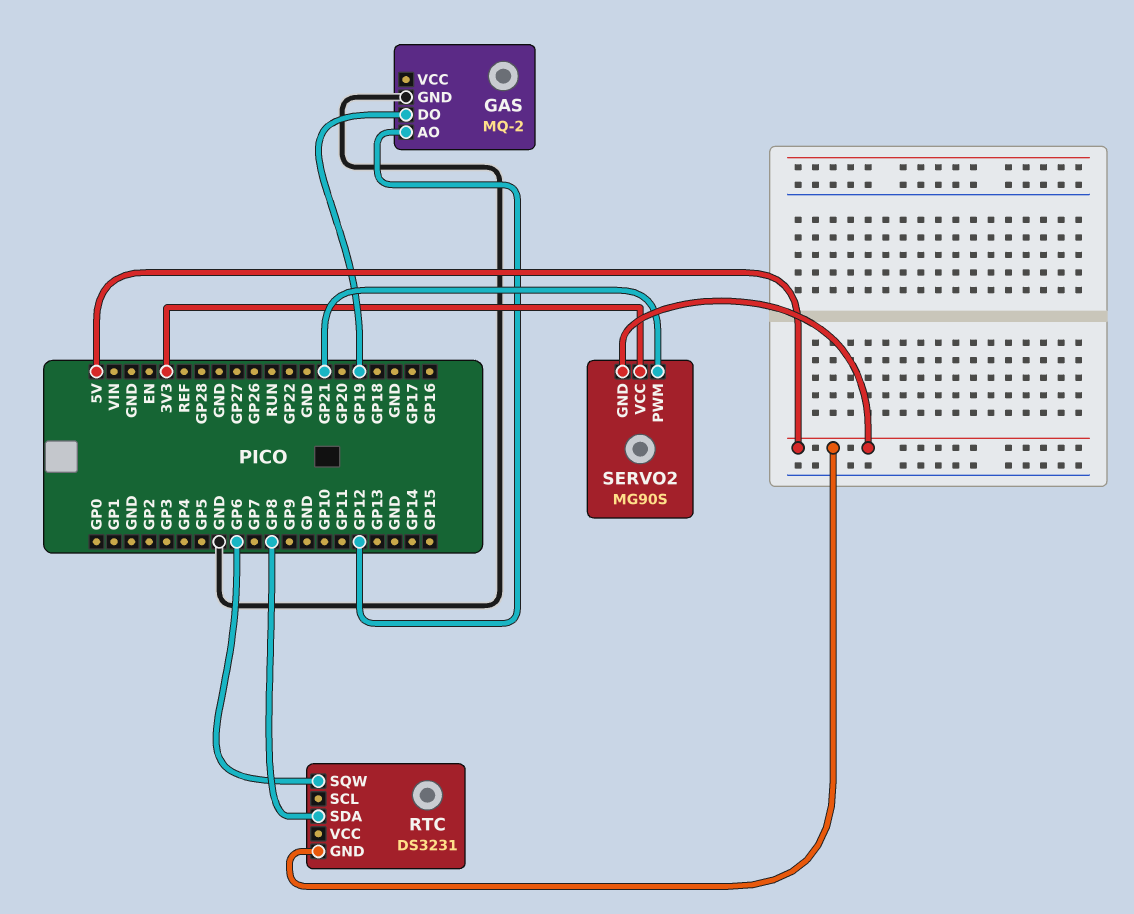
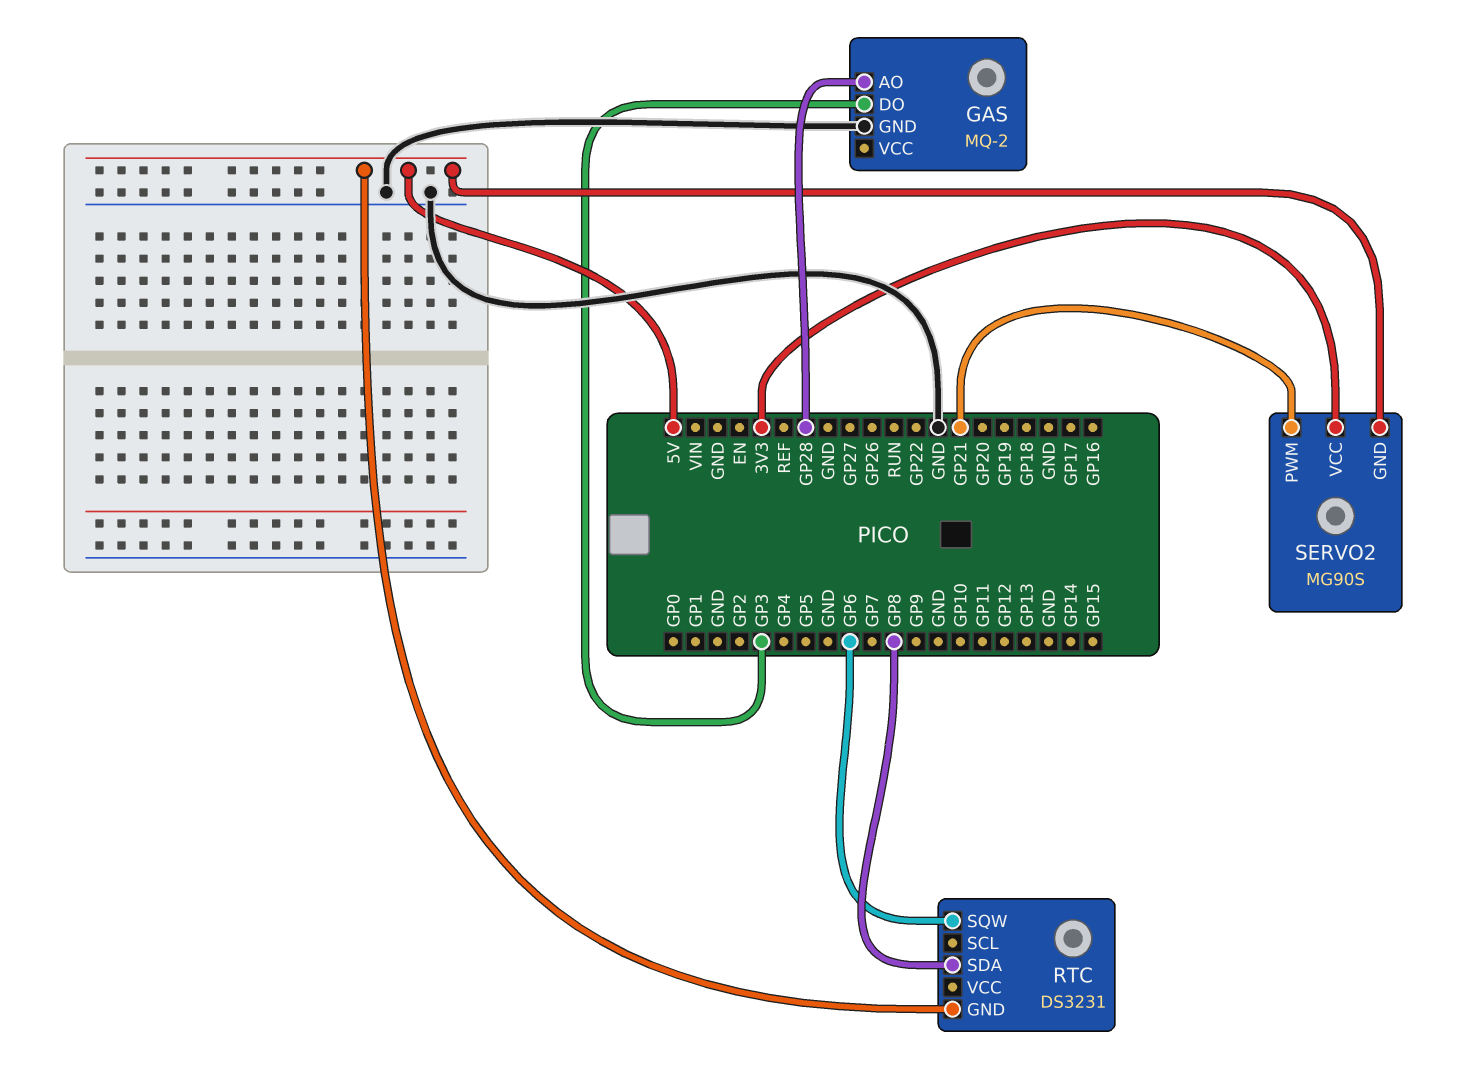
GAS pin AO: GP12 -> GP28
GAS pin DO: GP19 -> GP3

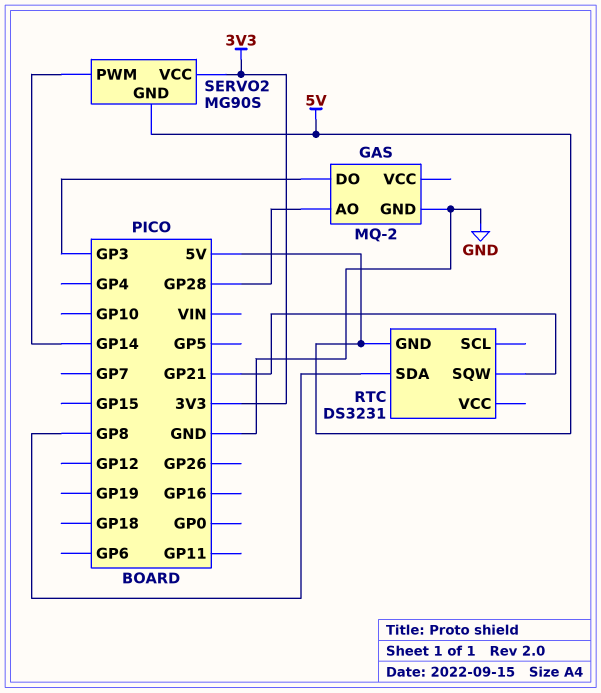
RTC pin SQW: GP6 -> GP21
SERVO2 pin PWM: GP21 -> GP14

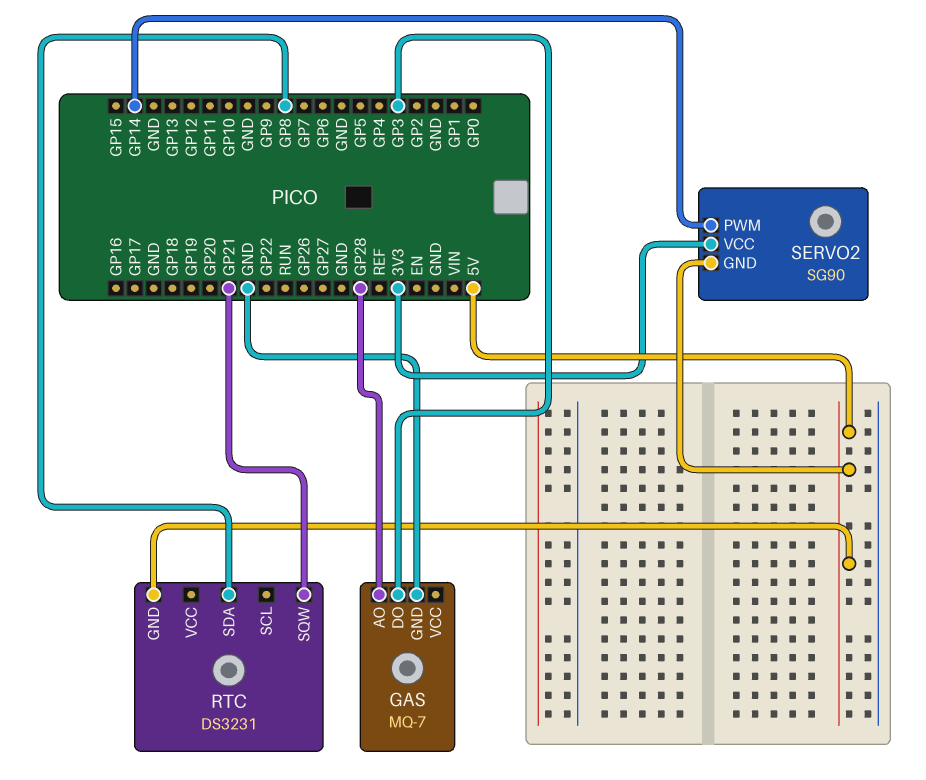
GAS: MQ-2 -> MQ-7
SERVO2: MG90S -> SG90

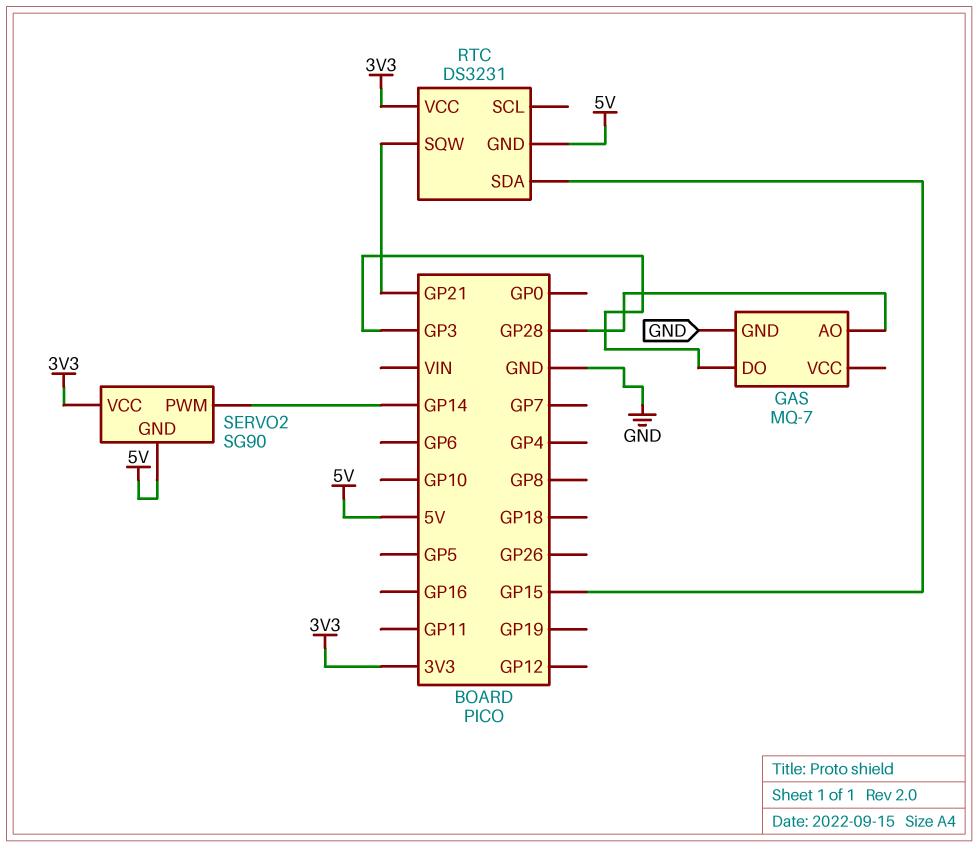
RTC pin SDA: GP8 -> GP15
RTC pin VCC: none -> 3V3

